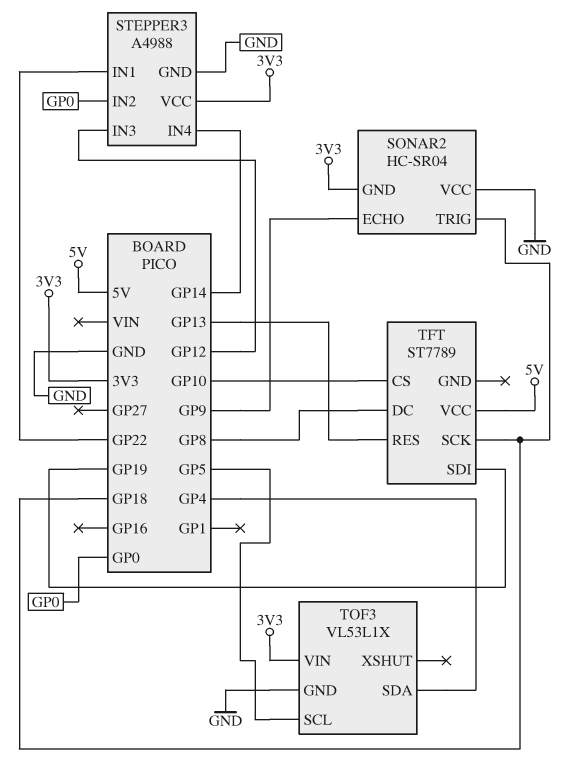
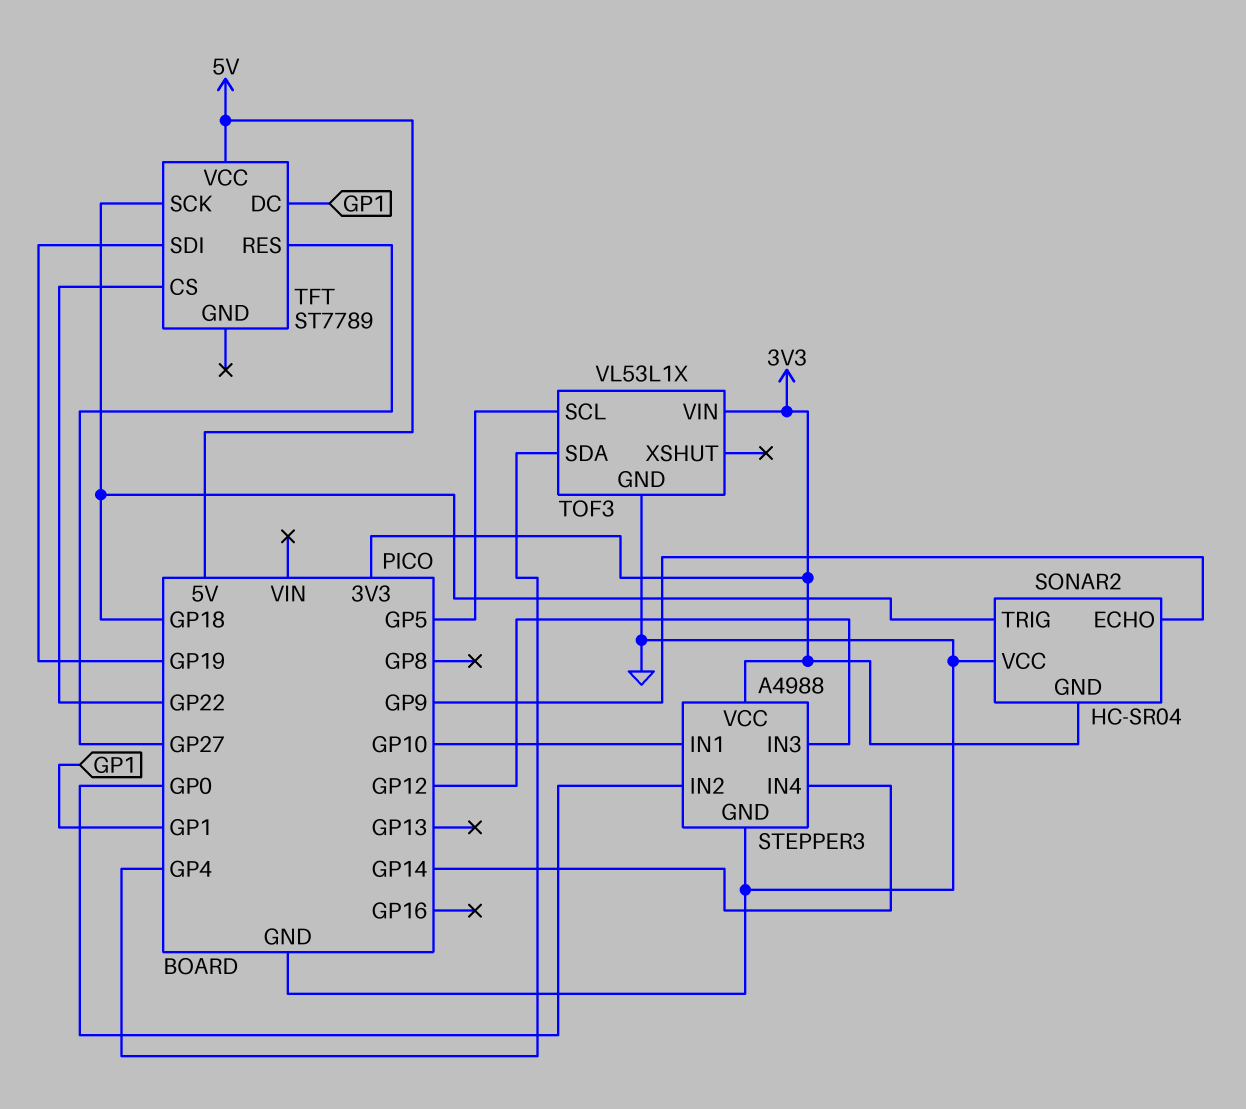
STEPPER3 pin IN1: GP22 -> GP10
TFT pin CS: GP10 -> GP22
TFT pin DC: GP8 -> GP1
TFT pin RES: GP13 -> GP27

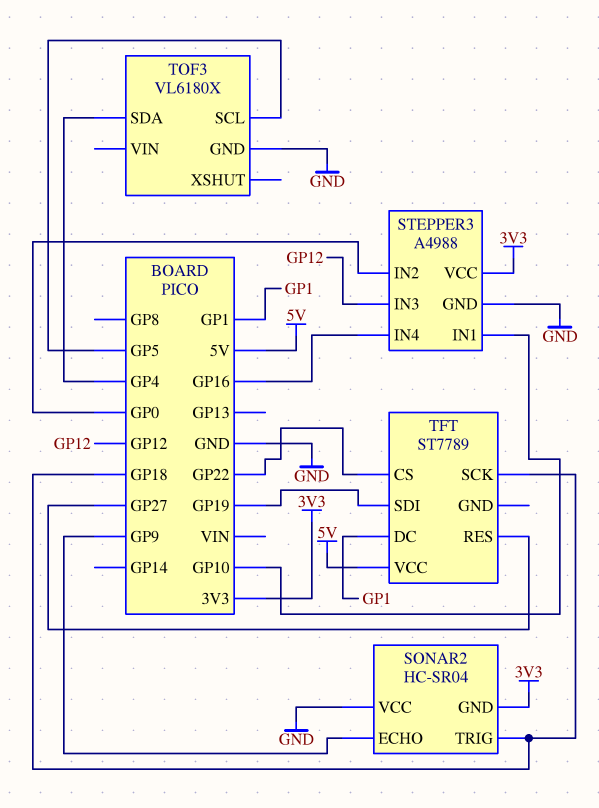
STEPPER3 pin IN4: GP14 -> GP16
TOF3: VL53L1X -> VL6180X
TOF3 pin VIN: 3V3 -> none

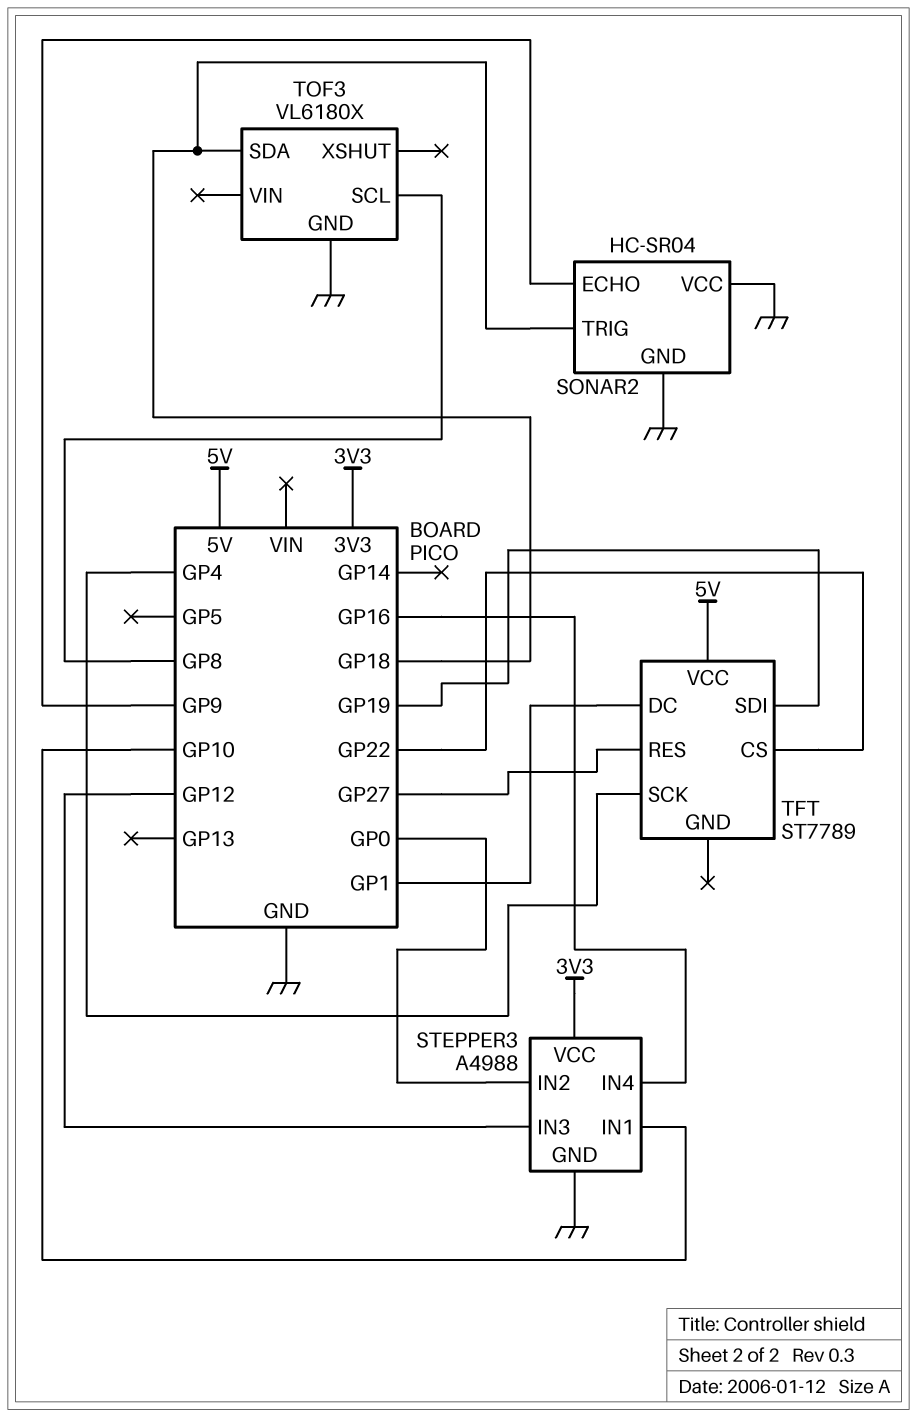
SONAR2 pin GND: 3V3 -> GND
TFT pin SCK: GP18 -> GP4
TOF3 pin SCL: GP5 -> GP8
TOF3 pin SDA: GP4 -> GP18

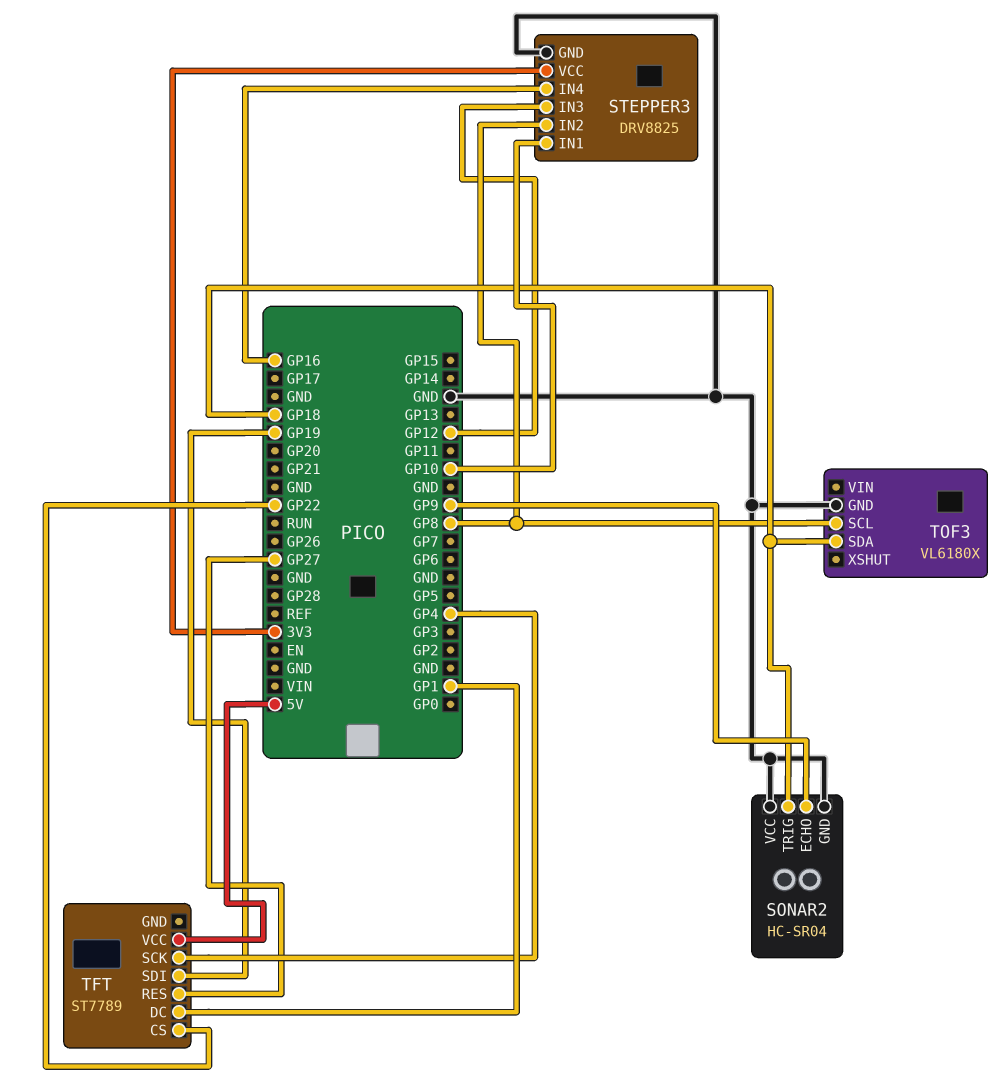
STEPPER3: A4988 -> DRV8825
STEPPER3 pin IN2: GP0 -> GP8

